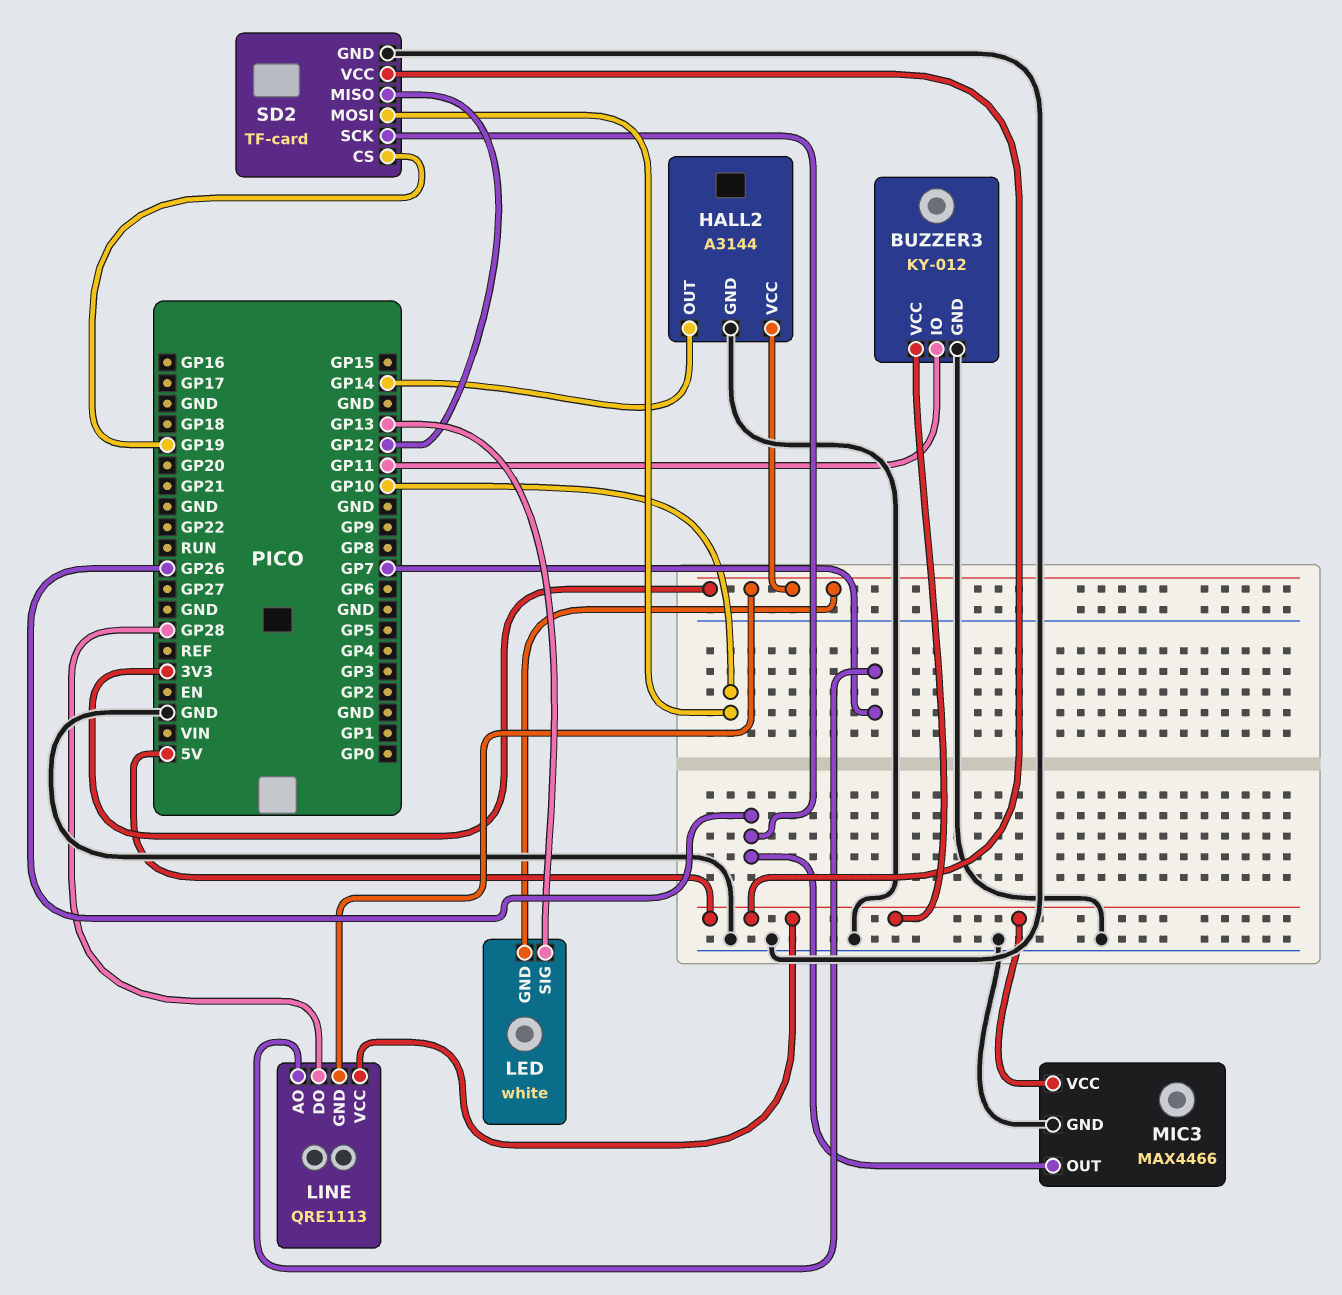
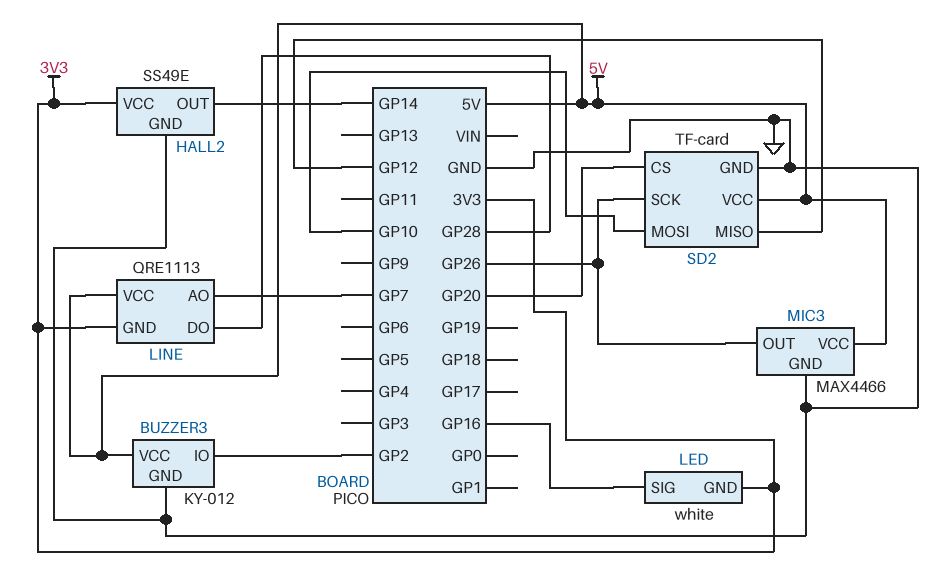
BUZZER3 pin IO: GP11 -> GP2
HALL2: A3144 -> SS49E
LED pin SIG: GP13 -> GP16
SD2 pin CS: GP19 -> GP20

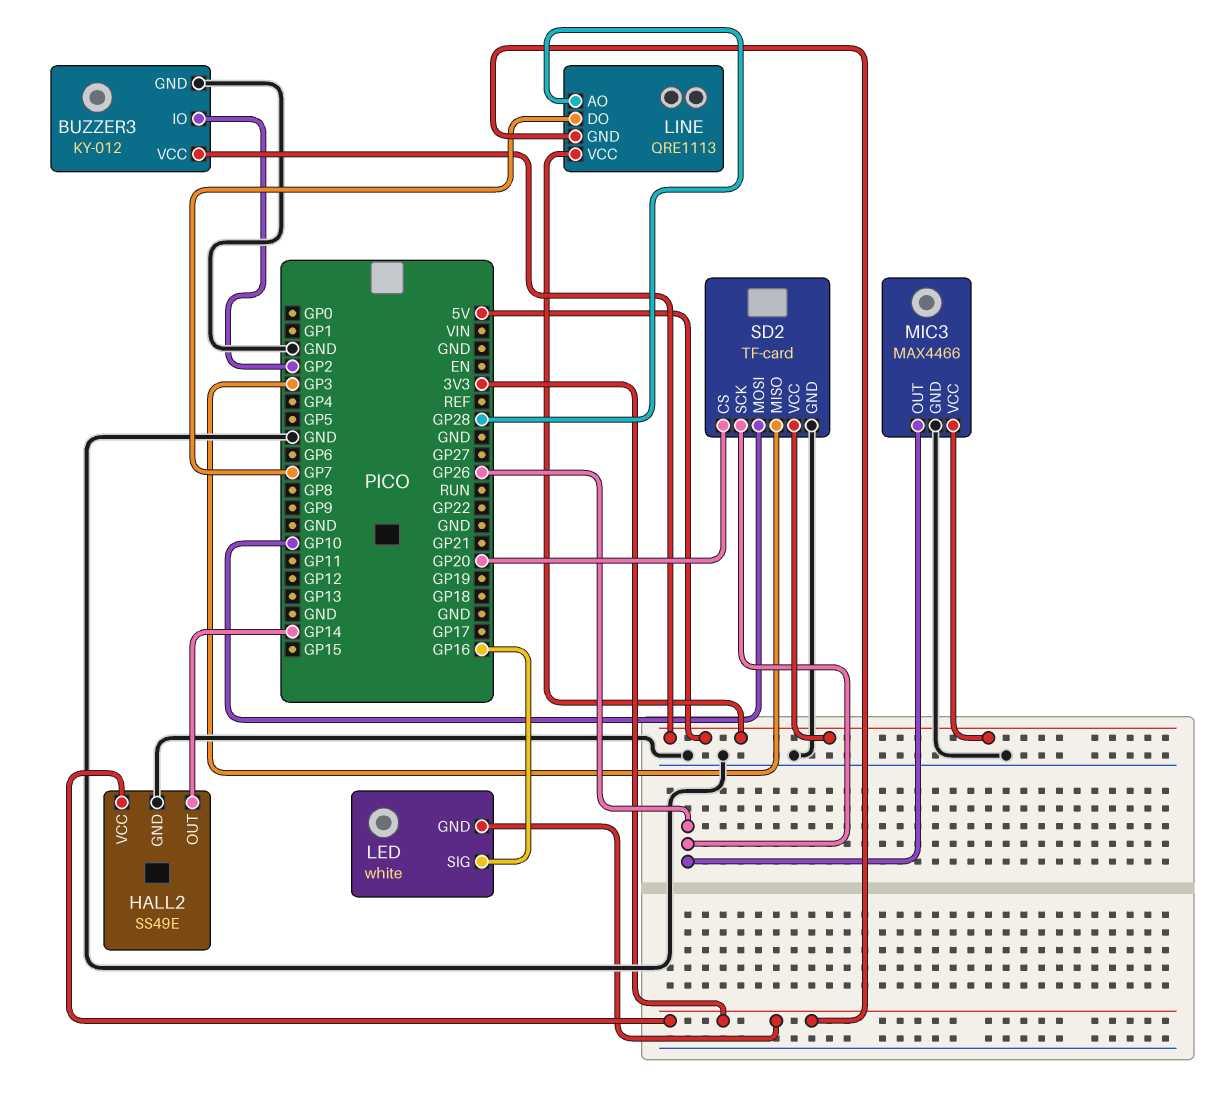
LINE pin AO: GP7 -> GP28
LINE pin DO: GP28 -> GP7
SD2 pin MISO: GP12 -> GP3

